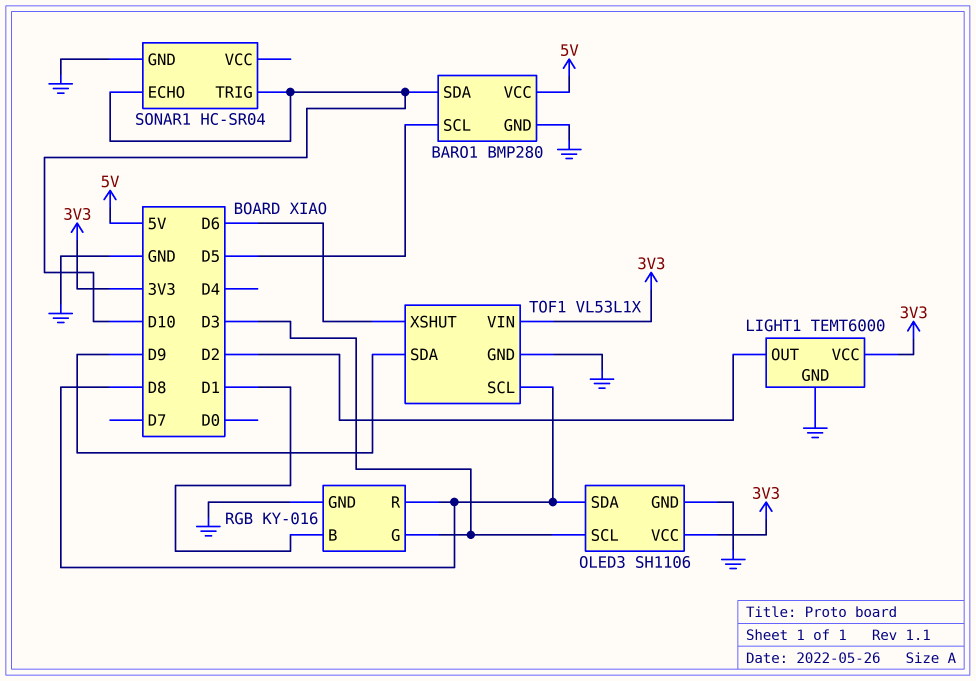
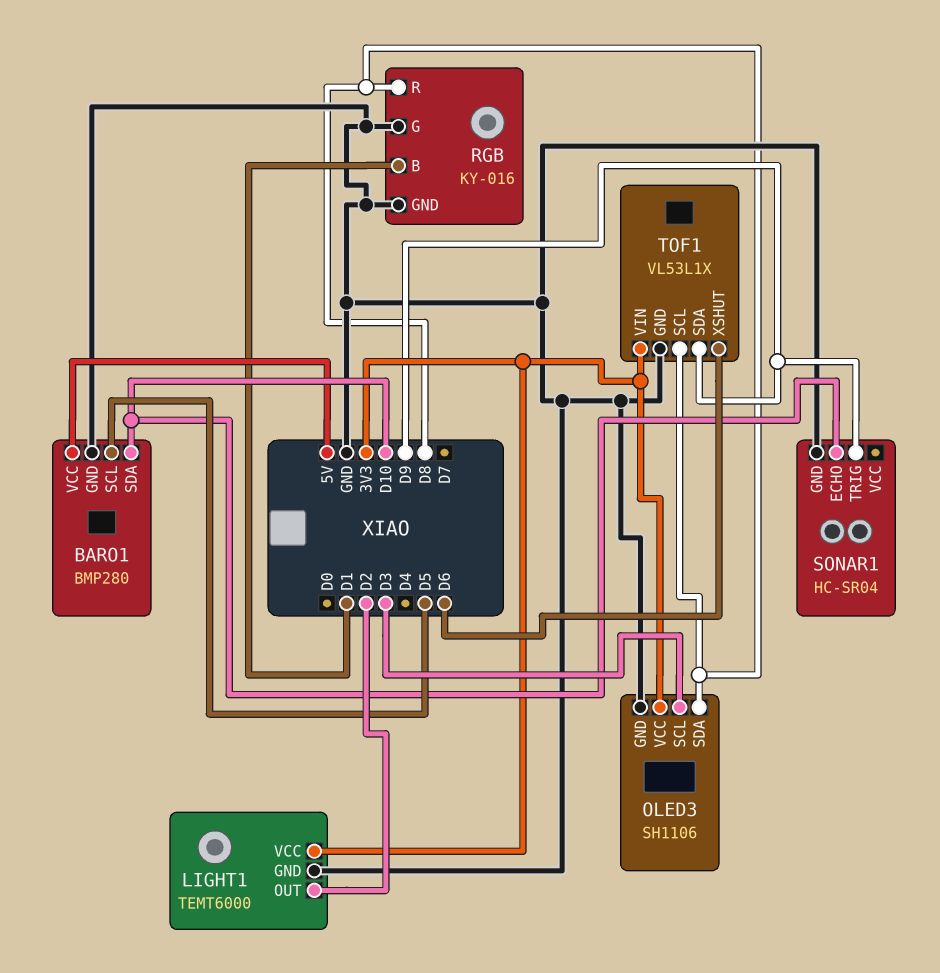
RGB pin G: D3 -> GND
SONAR1 pin TRIG: D10 -> D9

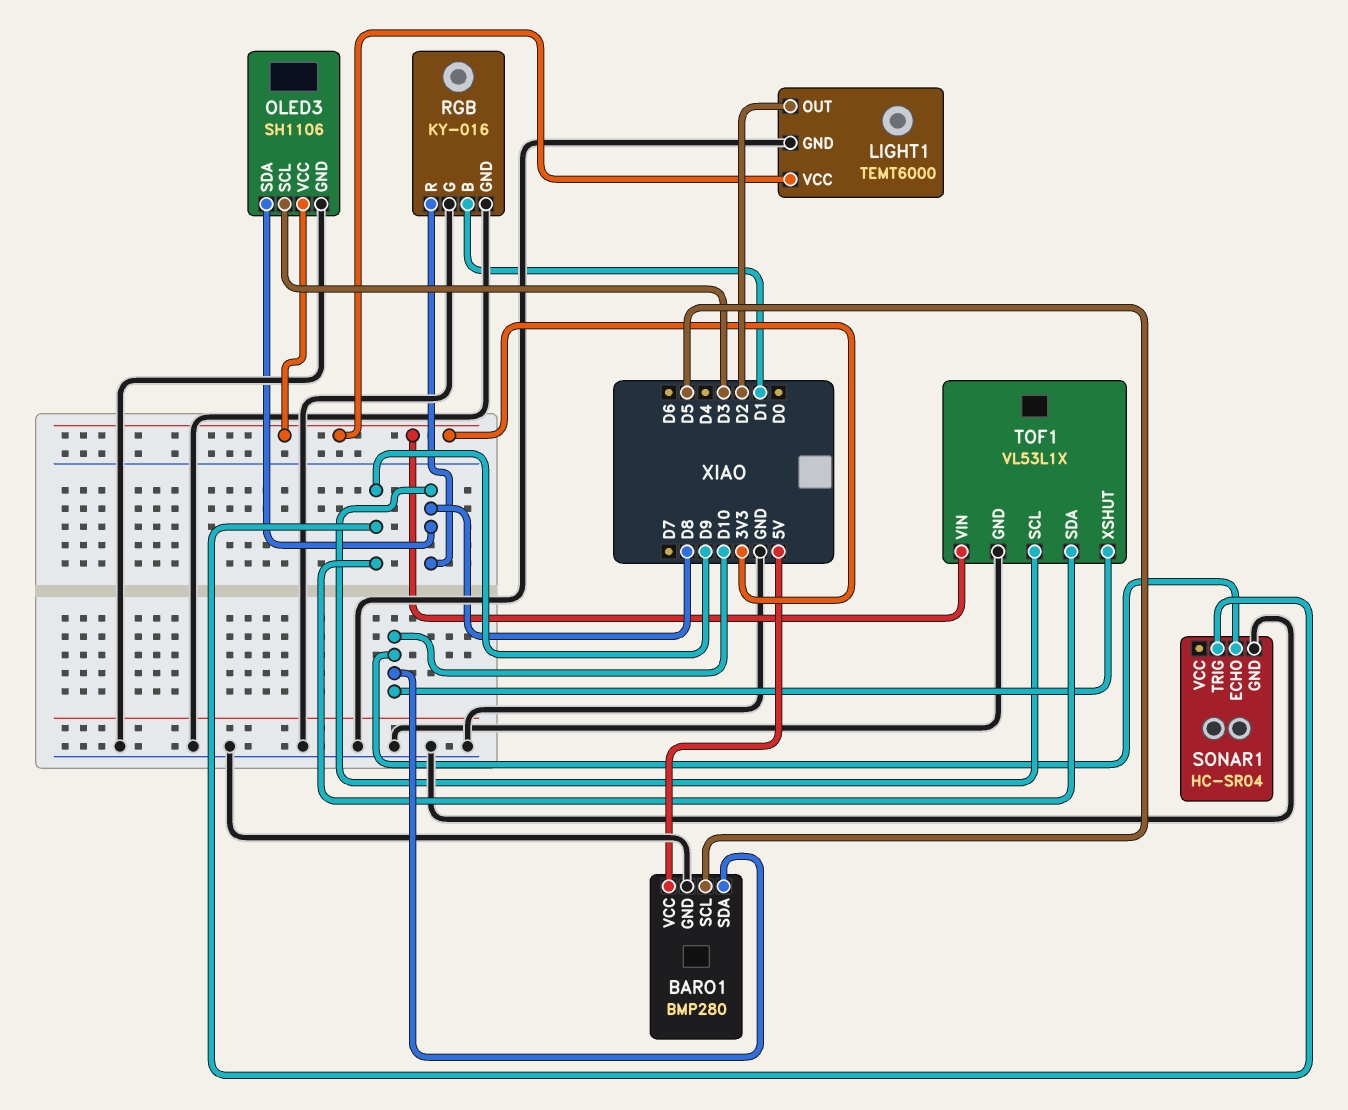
TOF1 pin XSHUT: D6 -> D10

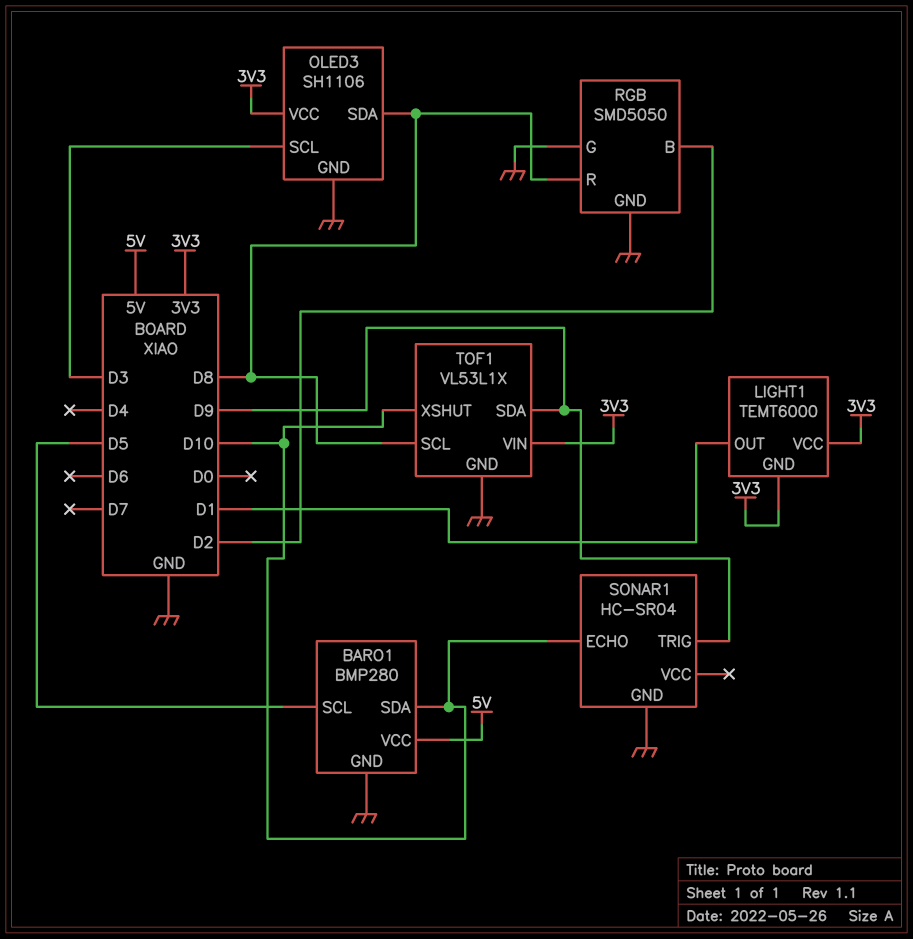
LIGHT1 pin GND: GND -> 3V3
LIGHT1 pin OUT: D2 -> D1
RGB: KY-016 -> SMD5050
RGB pin B: D1 -> D2

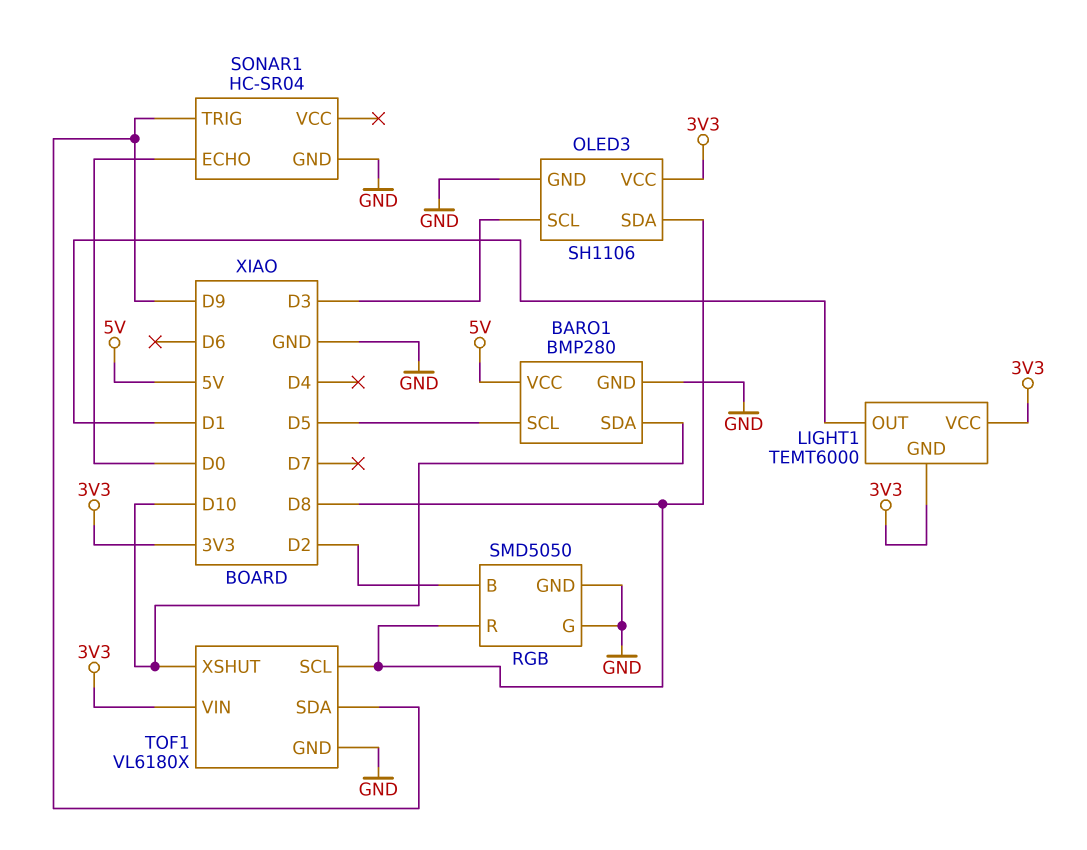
SONAR1 pin ECHO: D10 -> D0
TOF1: VL53L1X -> VL6180X

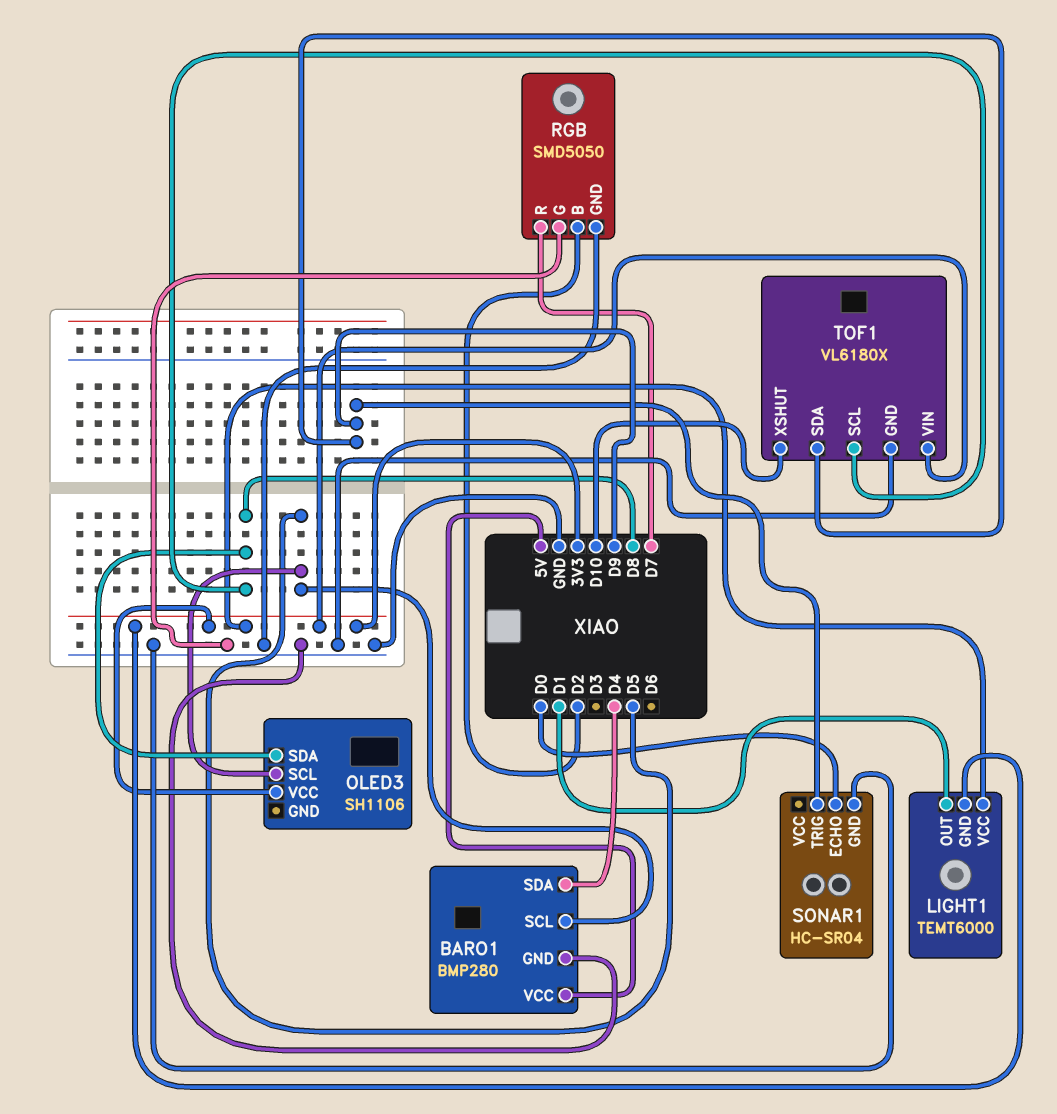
BARO1 pin SDA: D10 -> D4
OLED3 pin GND: GND -> none
OLED3 pin SCL: D3 -> D5
RGB pin R: D8 -> D7

